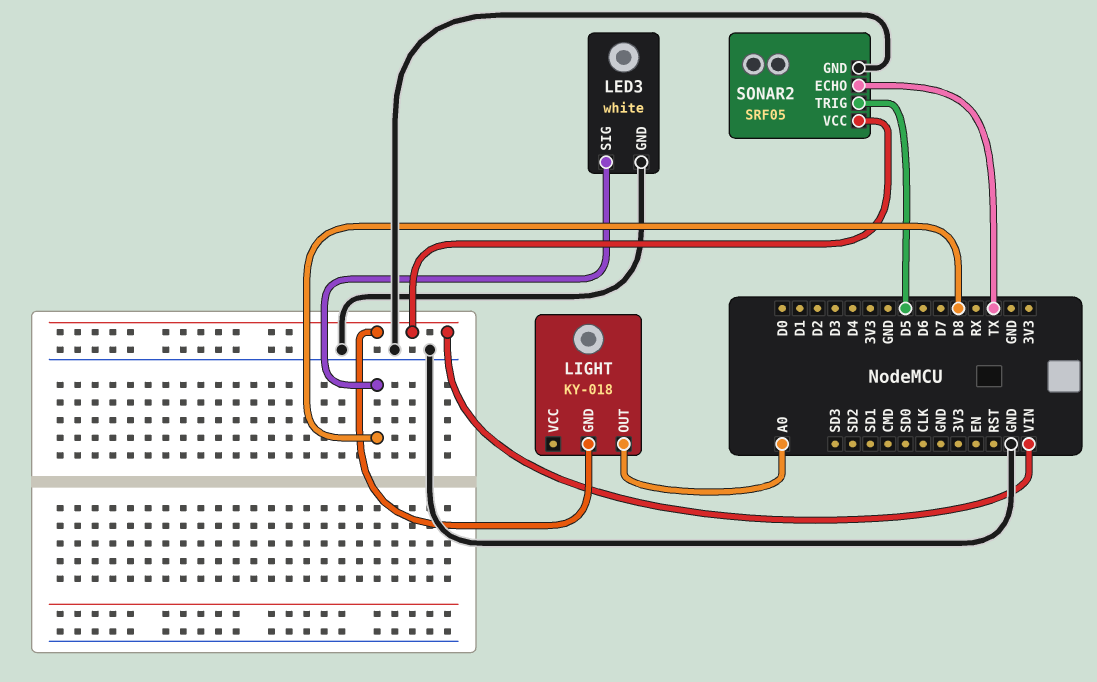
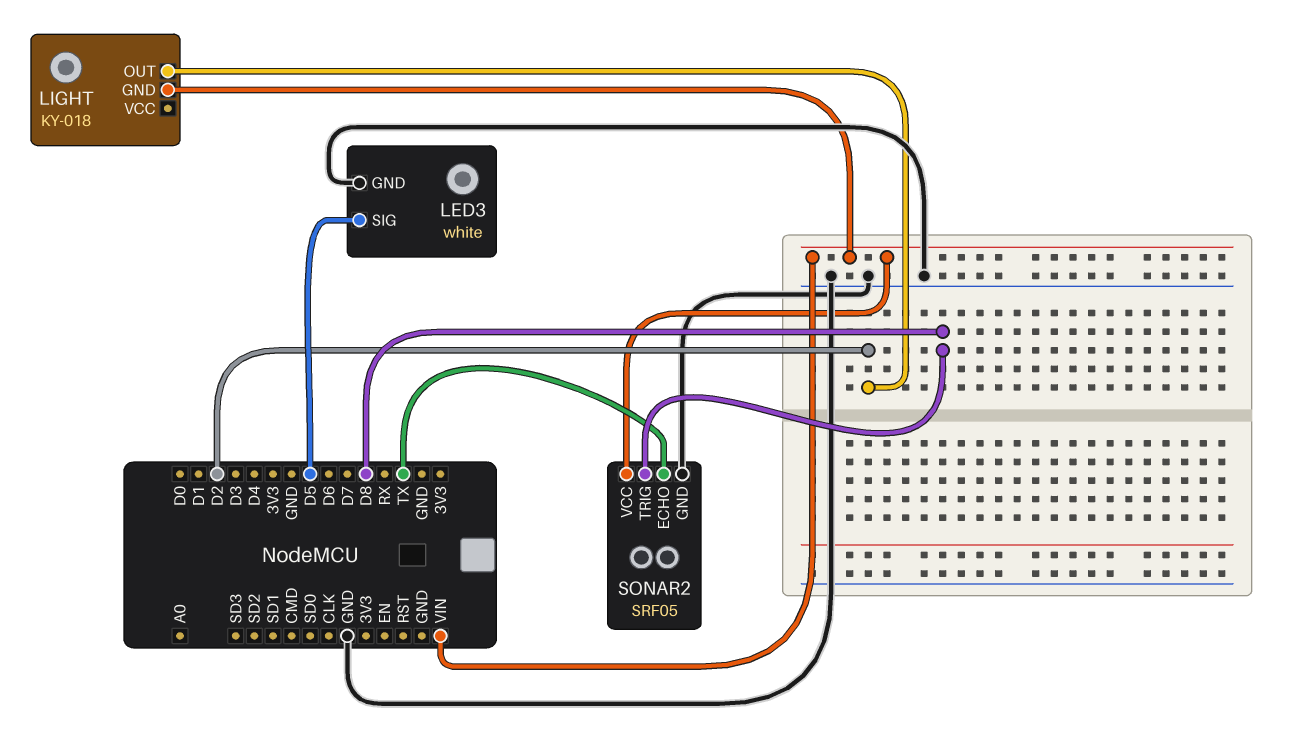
LED3 pin SIG: D8 -> D5
LIGHT pin OUT: A0 -> D2
SONAR2 pin TRIG: D5 -> D8

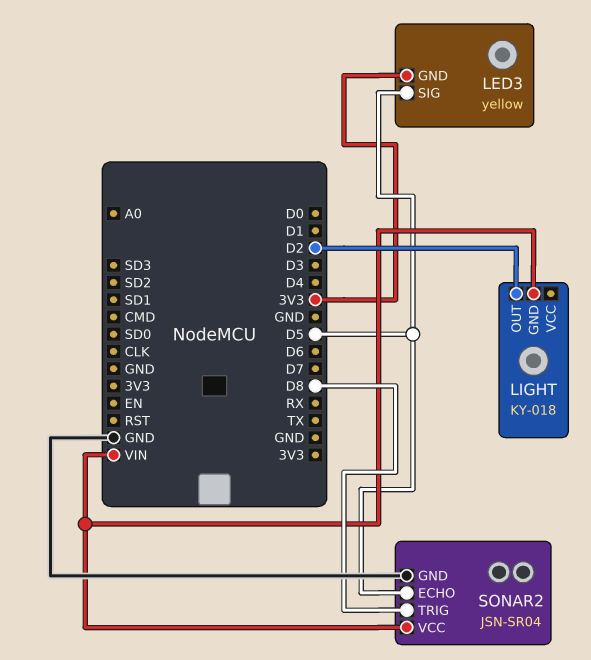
LED3: white -> yellow
LED3 pin GND: GND -> 3V3
SONAR2: SRF05 -> JSN-SR04
SONAR2 pin ECHO: TX -> D5

